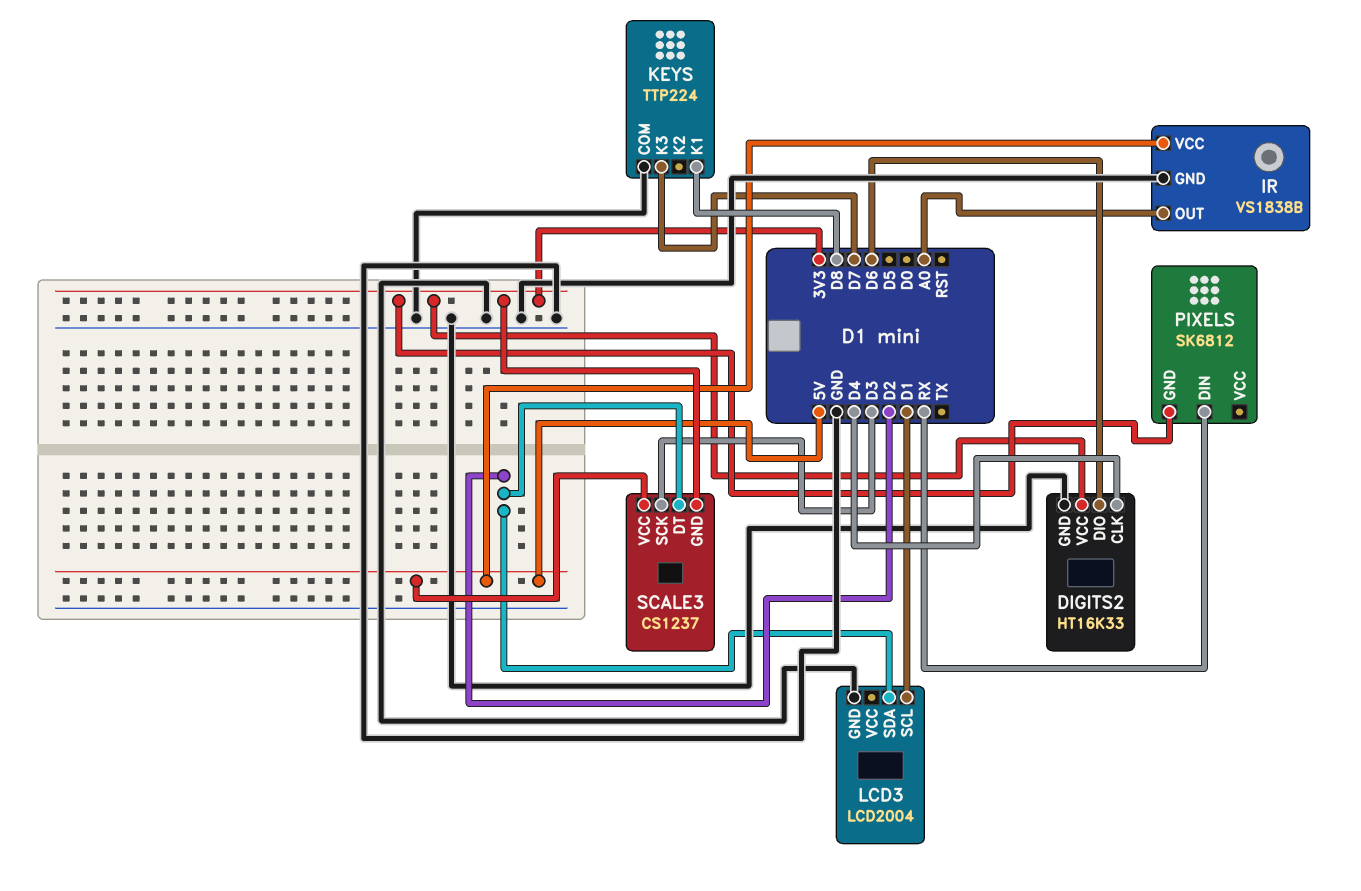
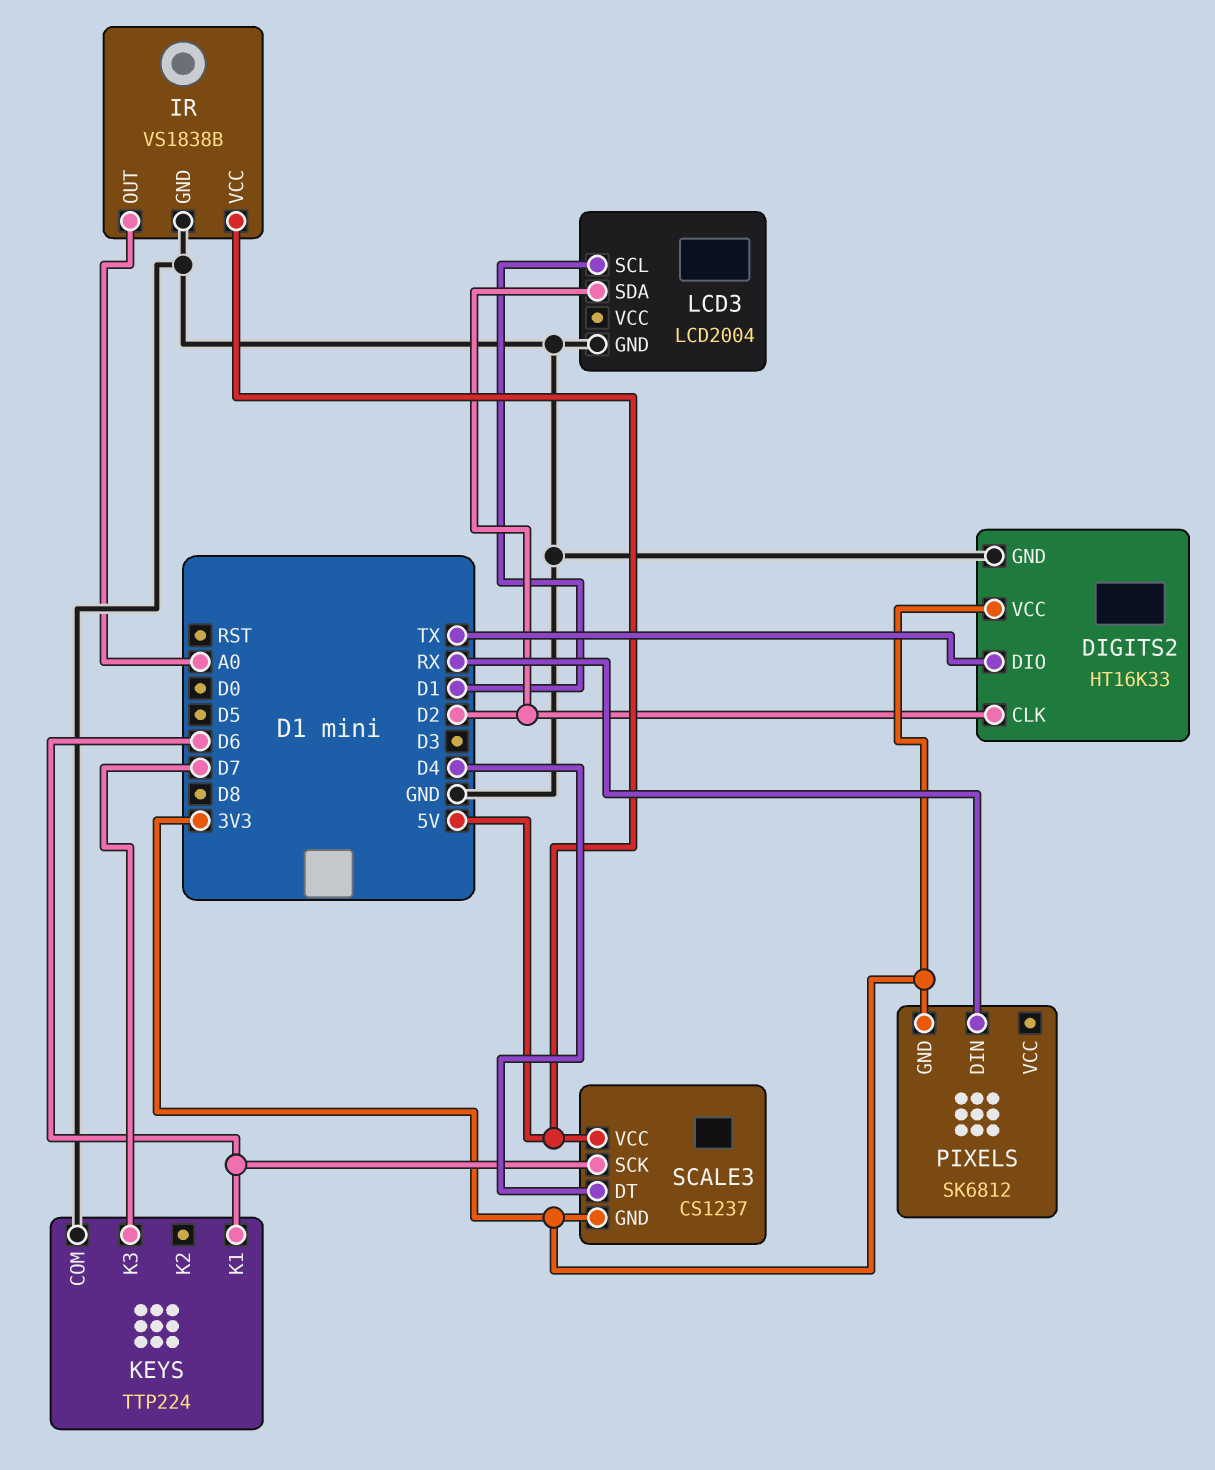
DIGITS2 pin CLK: D4 -> D2
DIGITS2 pin DIO: D6 -> TX
KEYS pin K1: D8 -> D6
SCALE3 pin DT: D2 -> D4
SCALE3 pin SCK: D3 -> D6

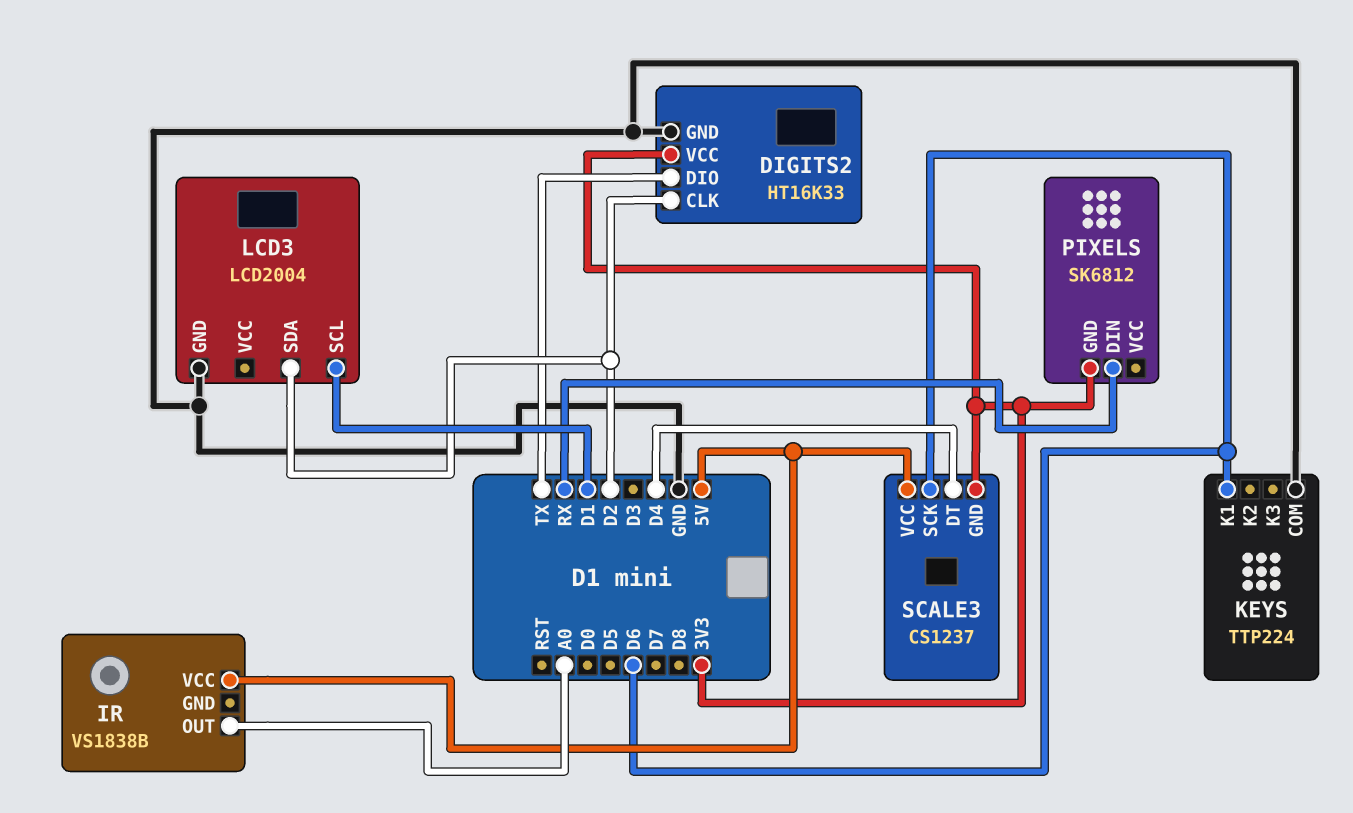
IR pin GND: GND -> none
KEYS pin K3: D7 -> none

